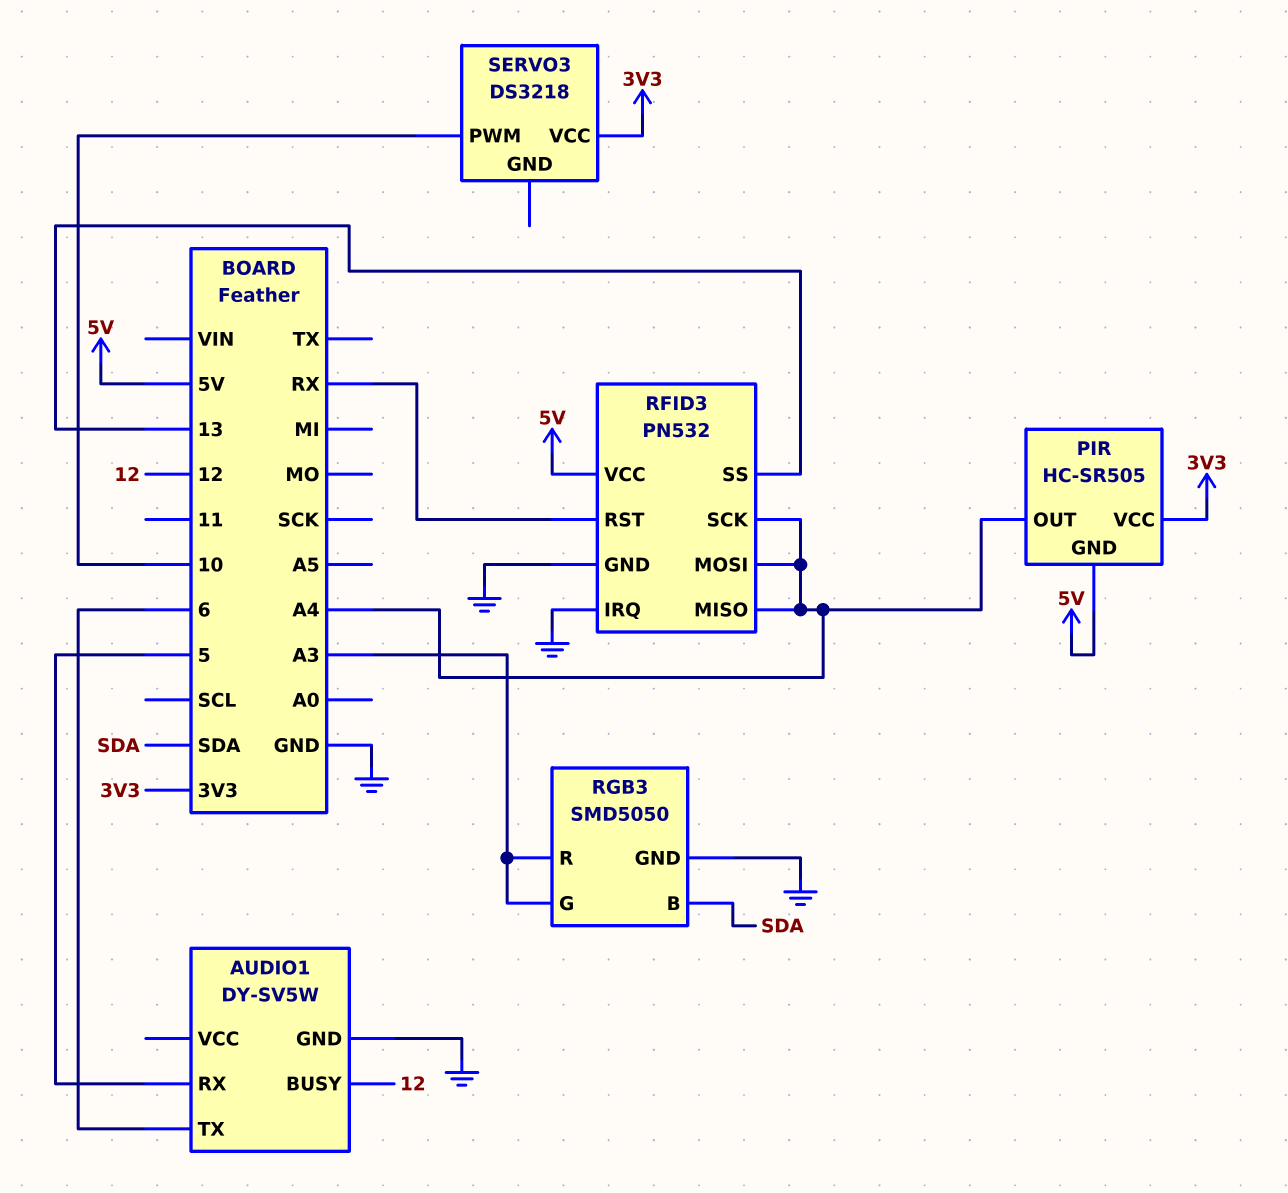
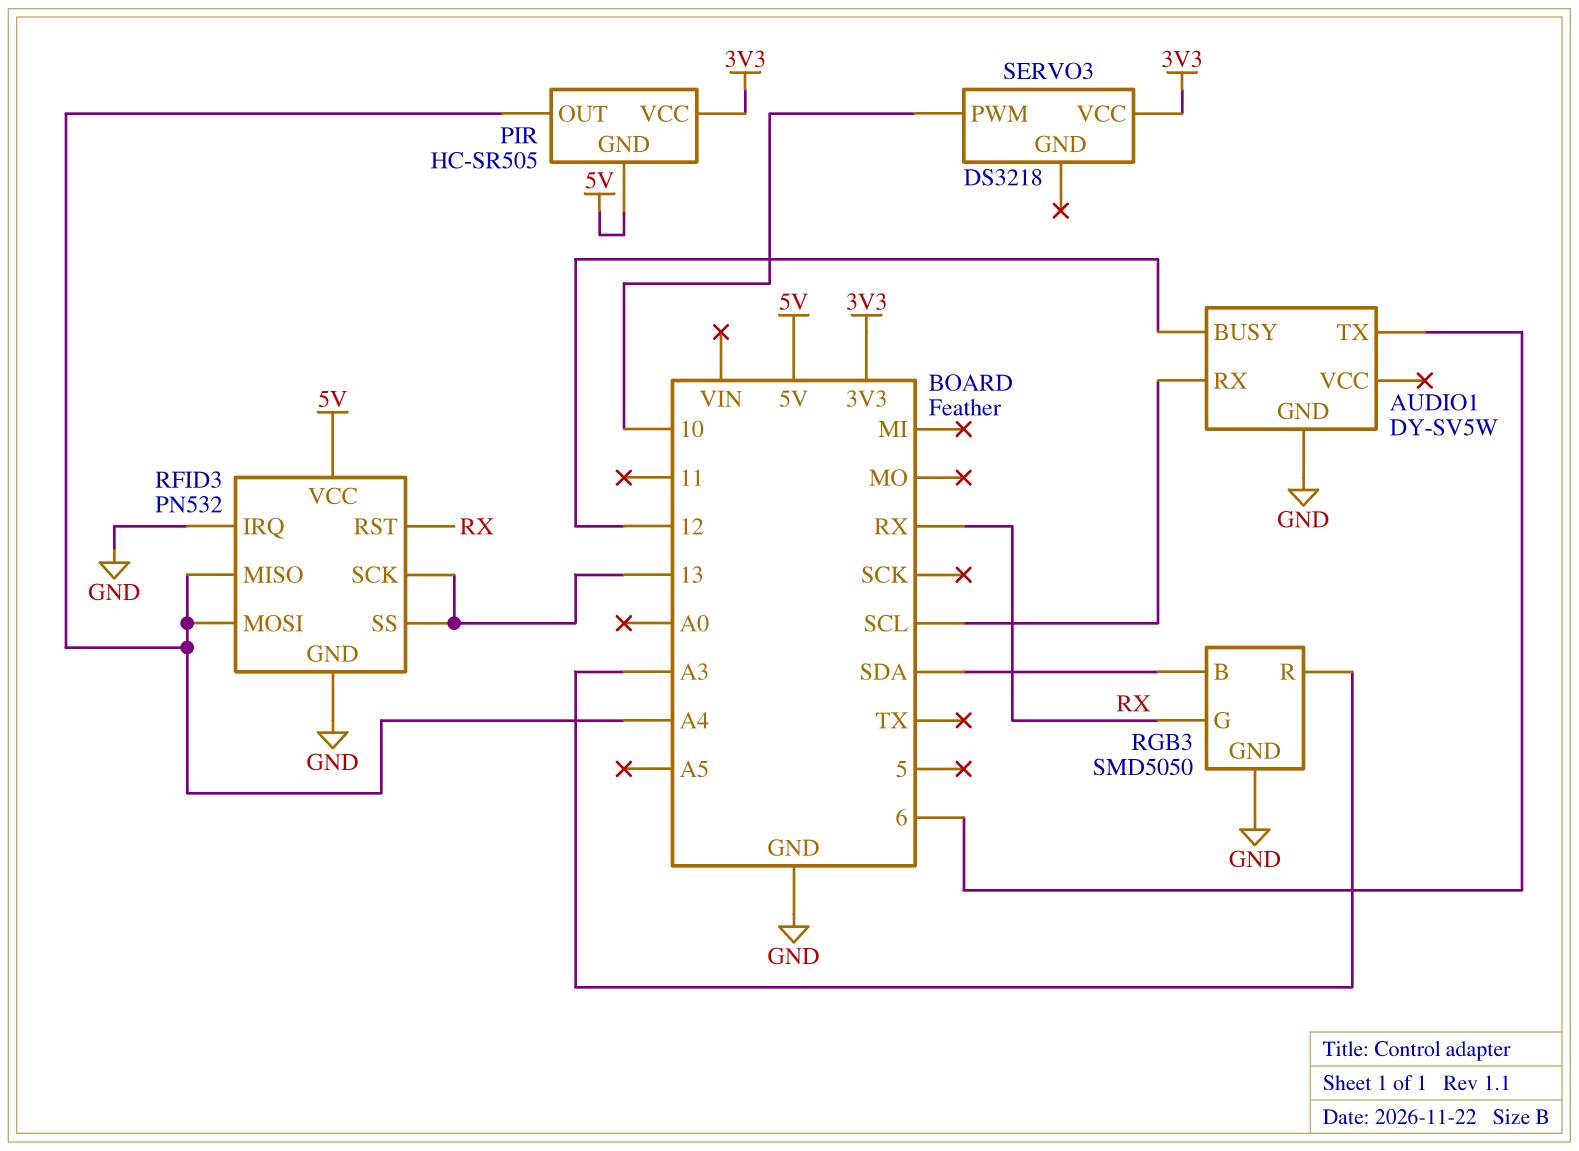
AUDIO1 pin RX: 5 -> SCL
RFID3 pin SCK: A4 -> 13
RGB3 pin G: A3 -> RX

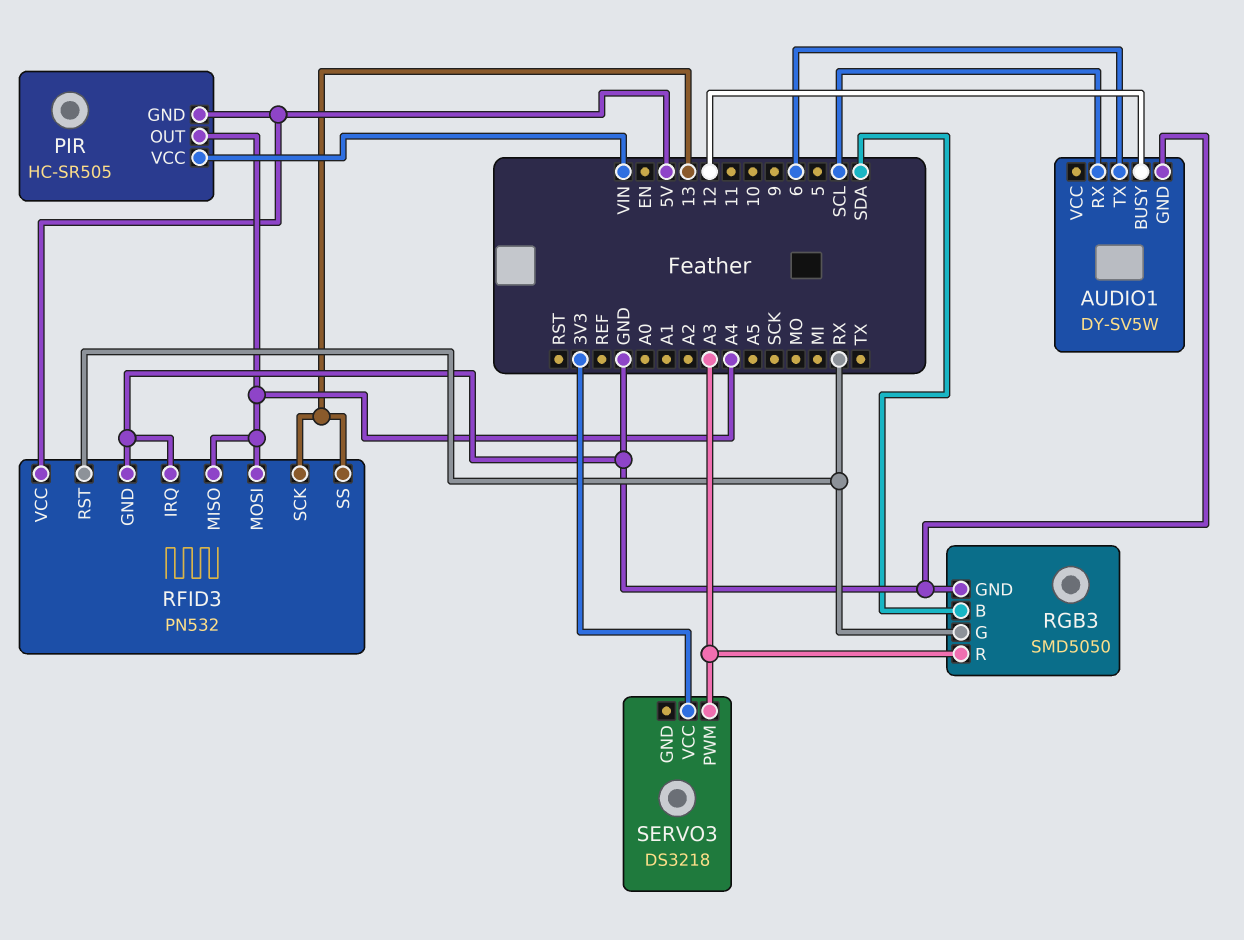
PIR pin VCC: 3V3 -> VIN
SERVO3 pin PWM: 10 -> A3

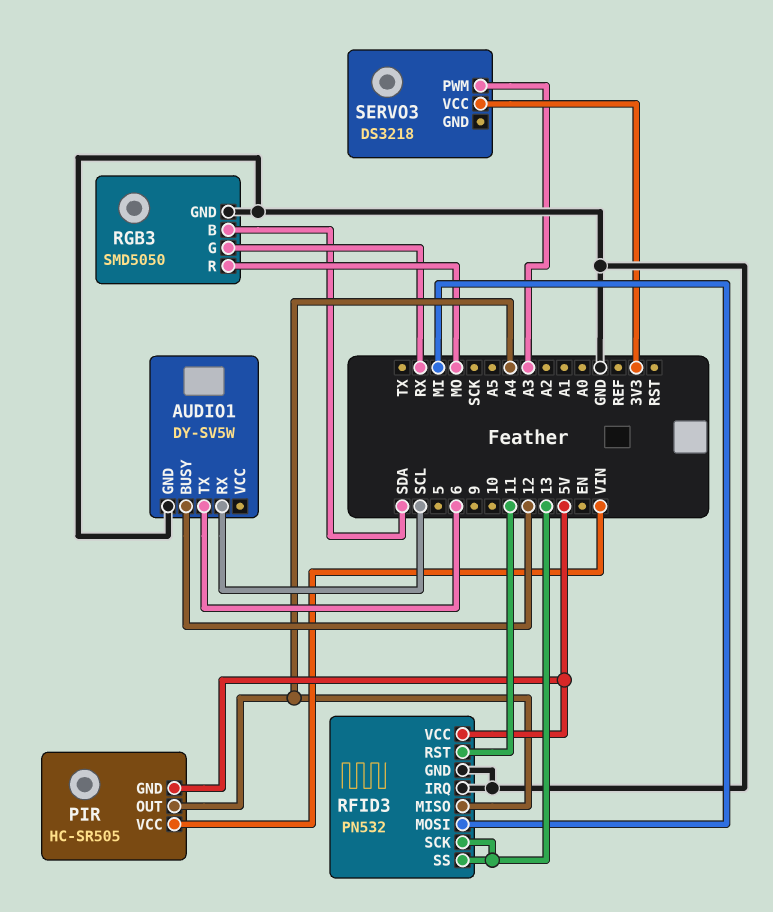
RFID3 pin MOSI: A4 -> MI
RFID3 pin RST: RX -> 11
RGB3 pin R: A3 -> MO

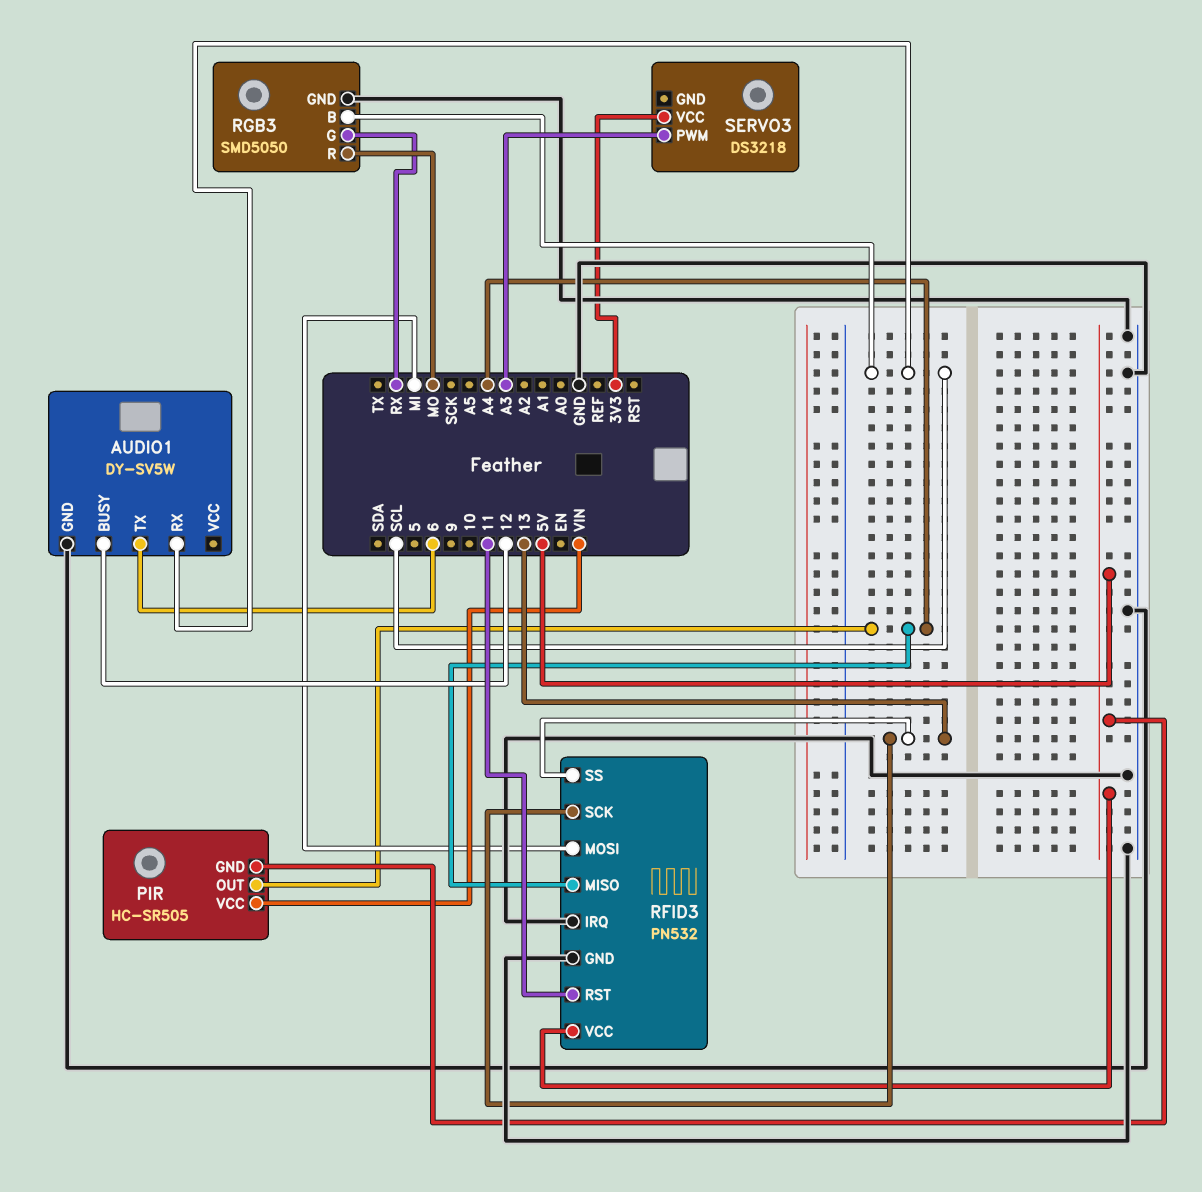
RGB3 pin B: SDA -> SCL

